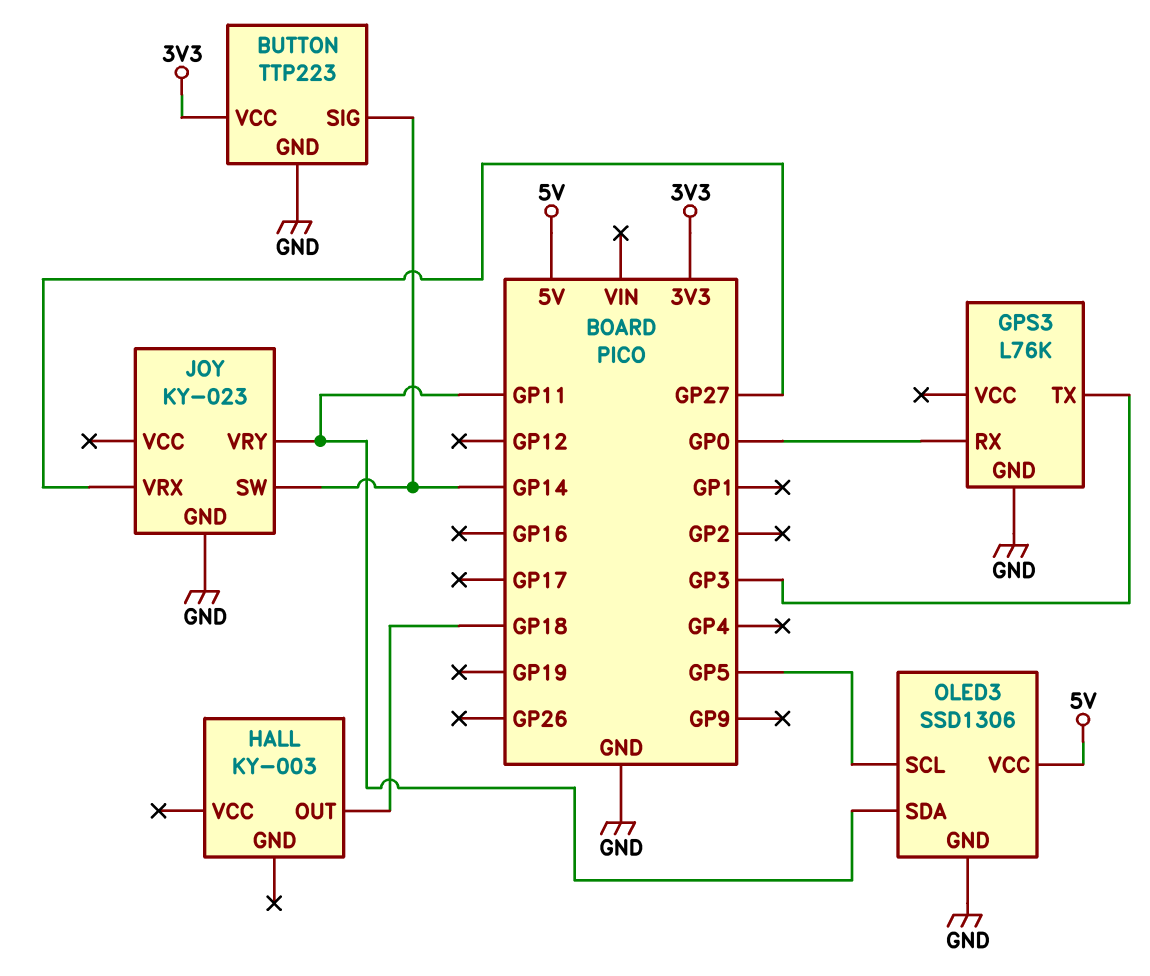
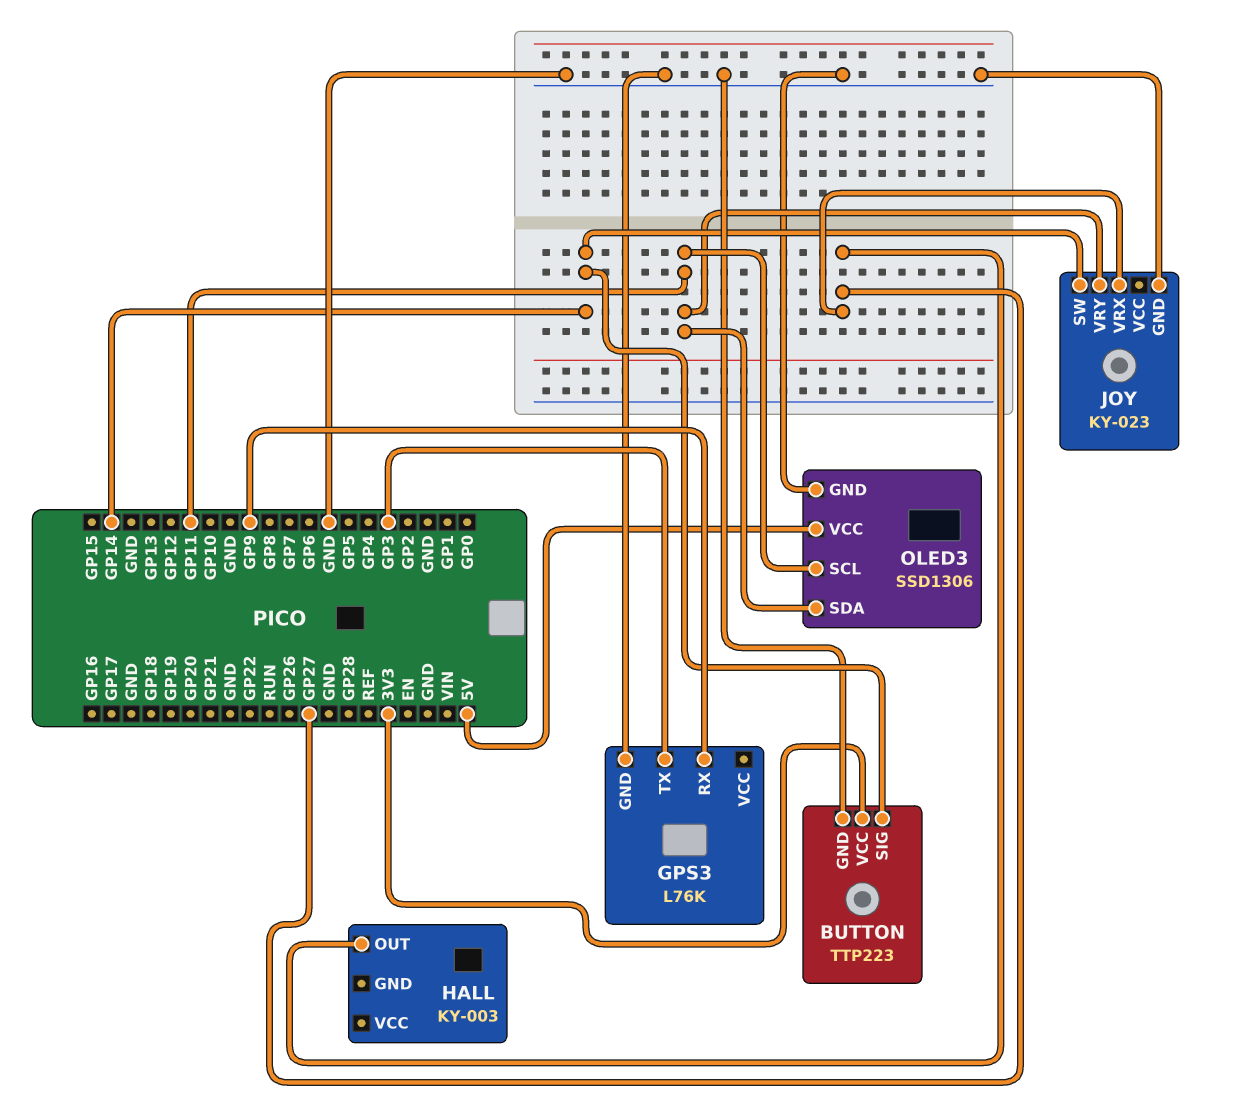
GPS3 pin RX: GP0 -> GP9
HALL pin OUT: GP18 -> GP27
OLED3 pin SCL: GP5 -> GP11

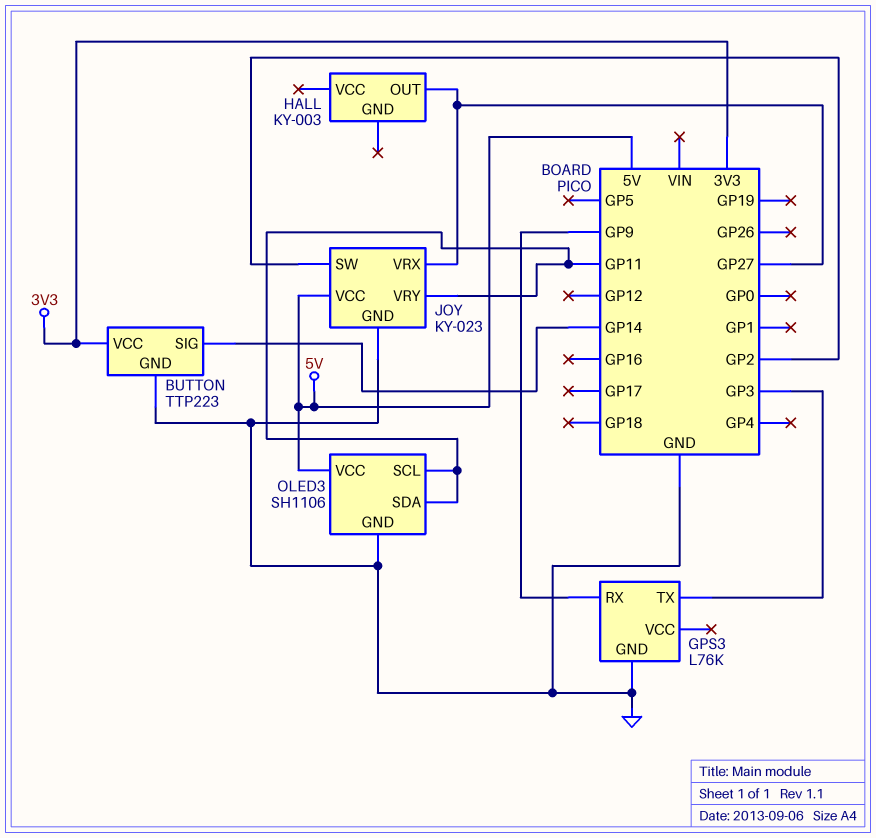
JOY pin SW: GP14 -> GP2
JOY pin VCC: none -> 5V
OLED3: SSD1306 -> SH1106

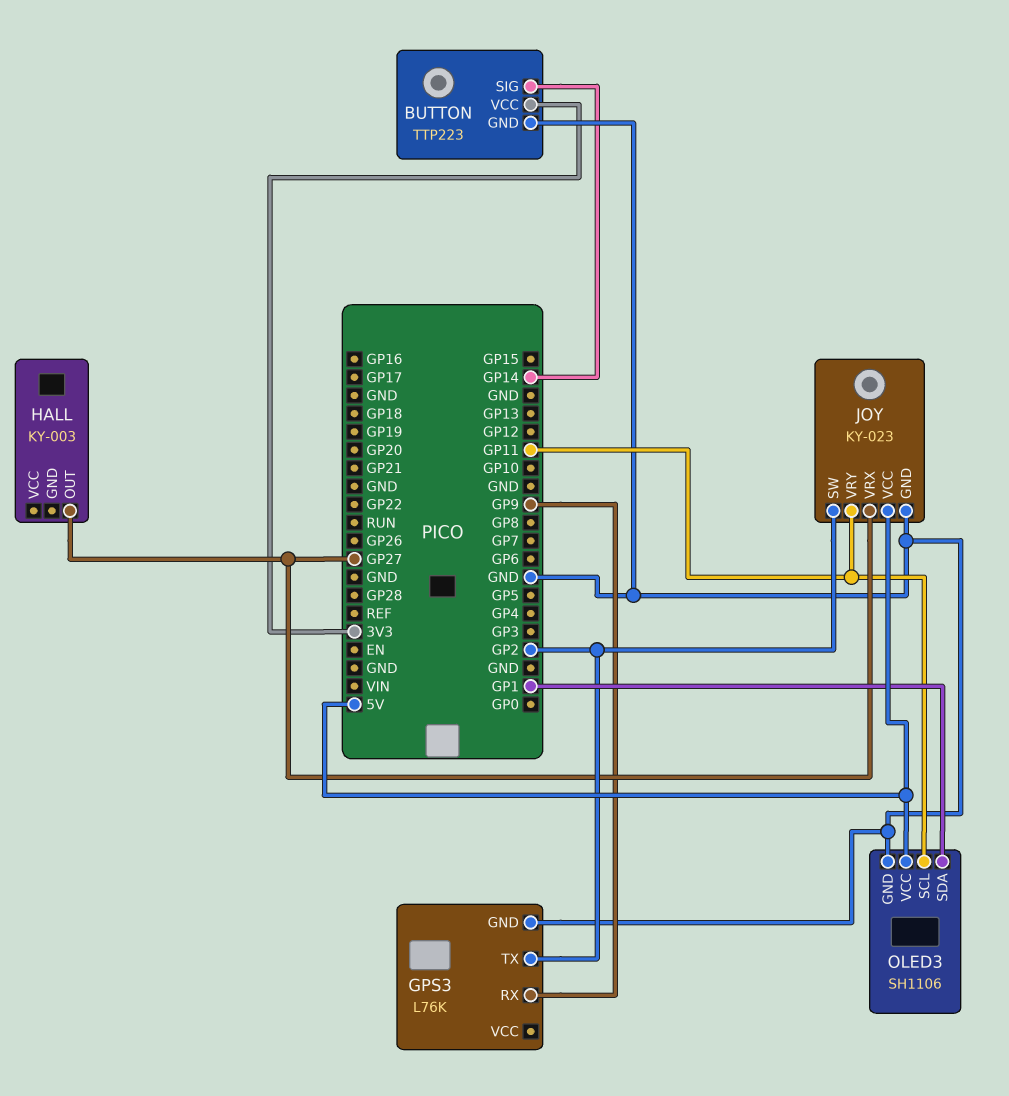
GPS3 pin TX: GP3 -> GP2
OLED3 pin SDA: GP11 -> GP1

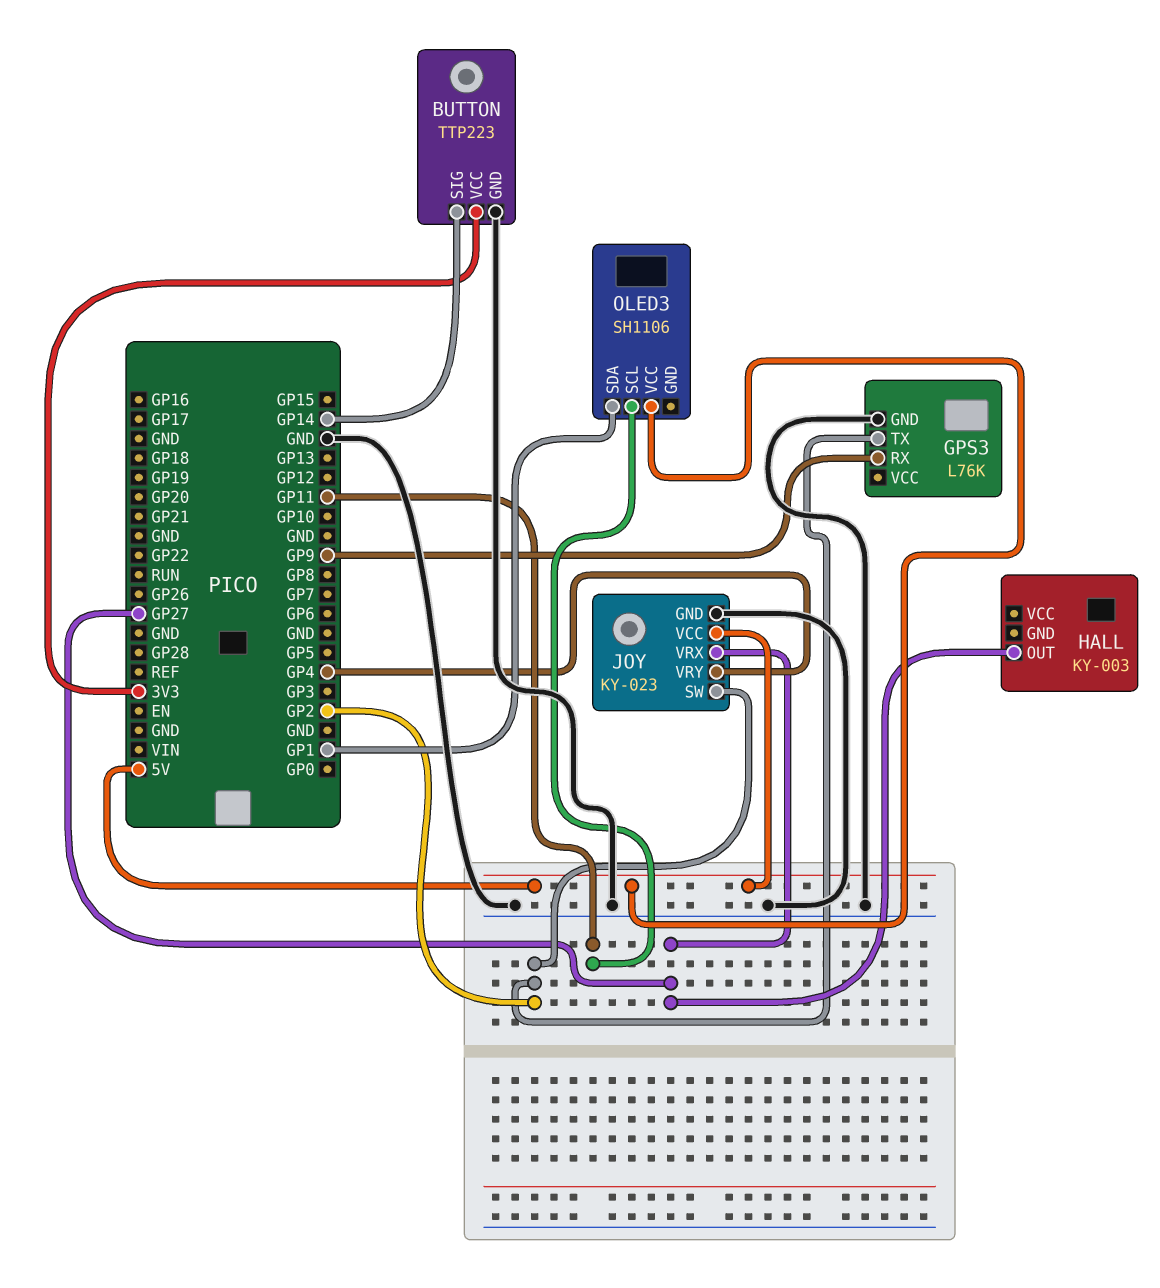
JOY pin VRY: GP11 -> GP4
OLED3 pin GND: GND -> none

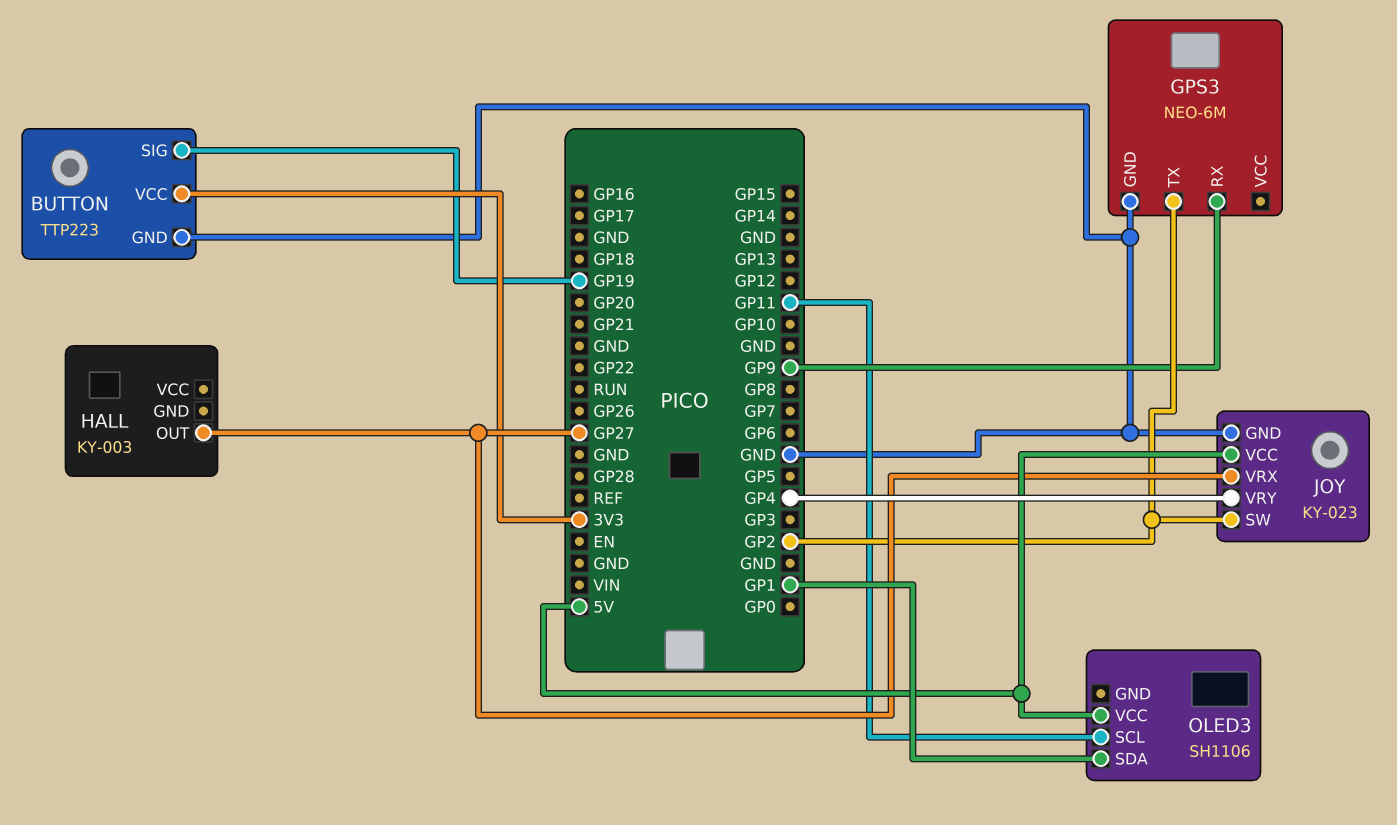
BUTTON pin SIG: GP14 -> GP19
GPS3: L76K -> NEO-6M

